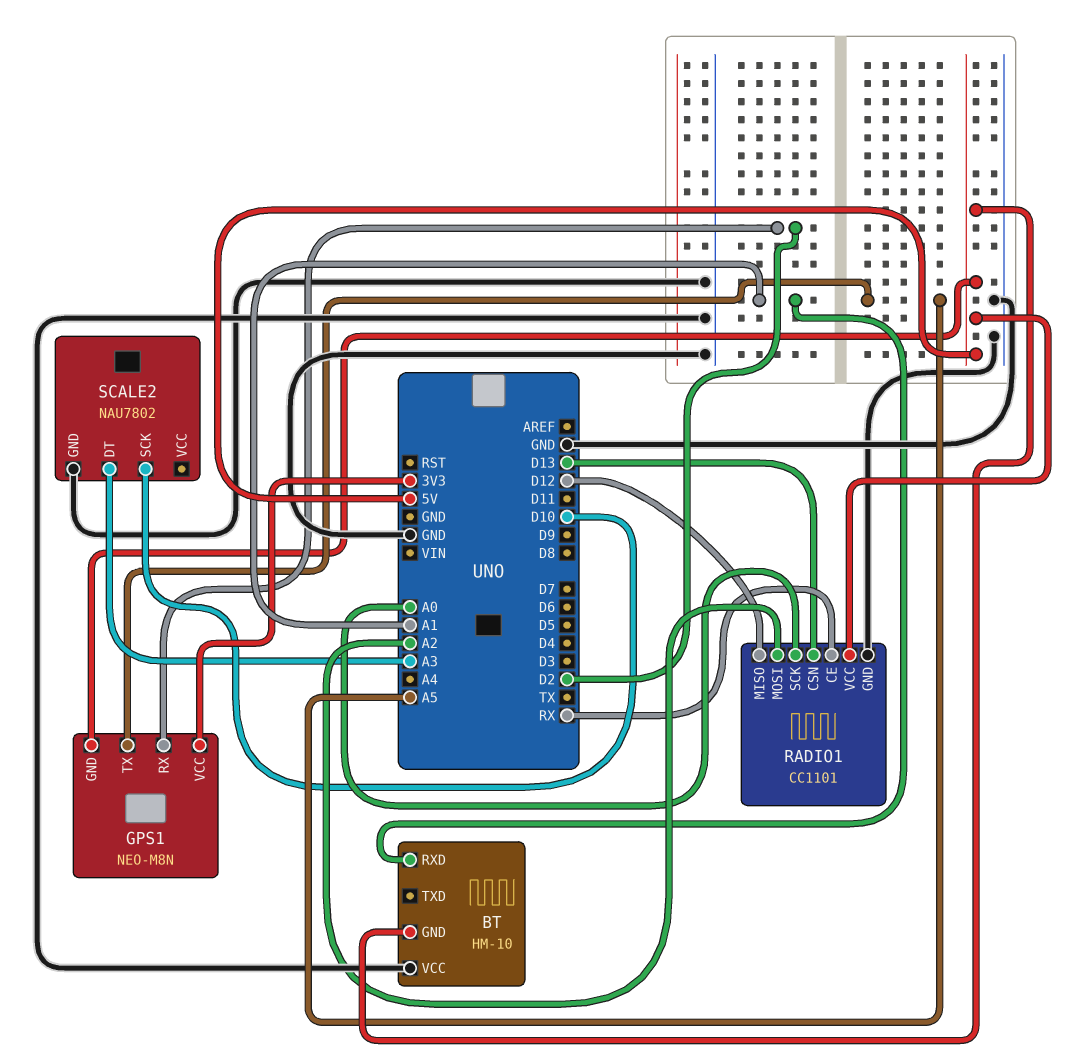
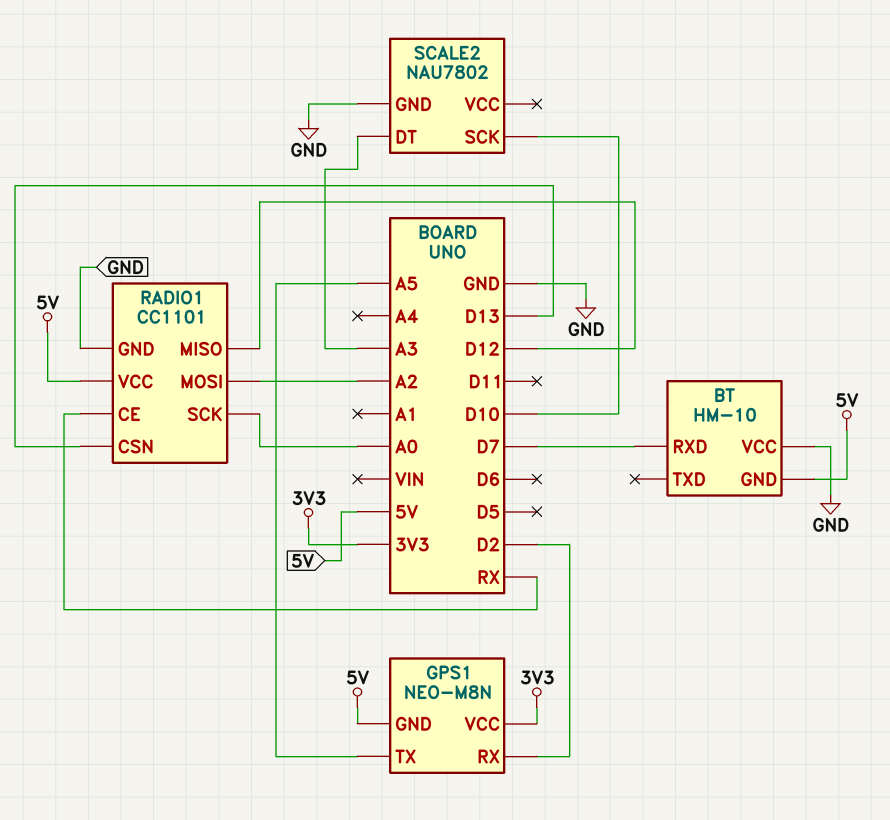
BT pin RXD: A1 -> D7

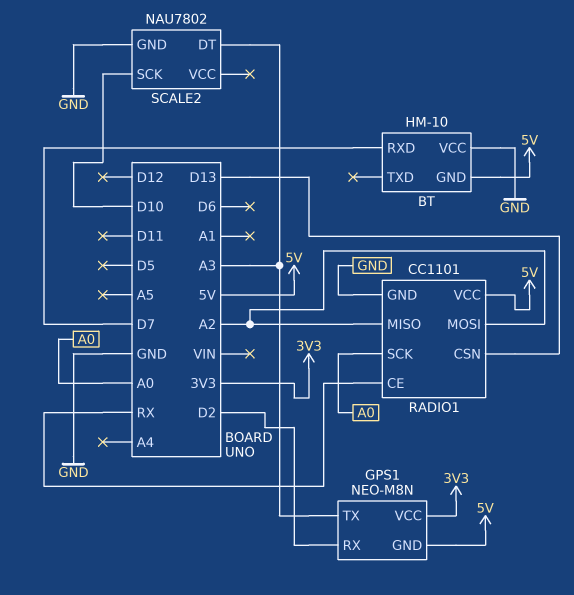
GPS1 pin TX: A5 -> A3
RADIO1 pin MISO: D12 -> A2

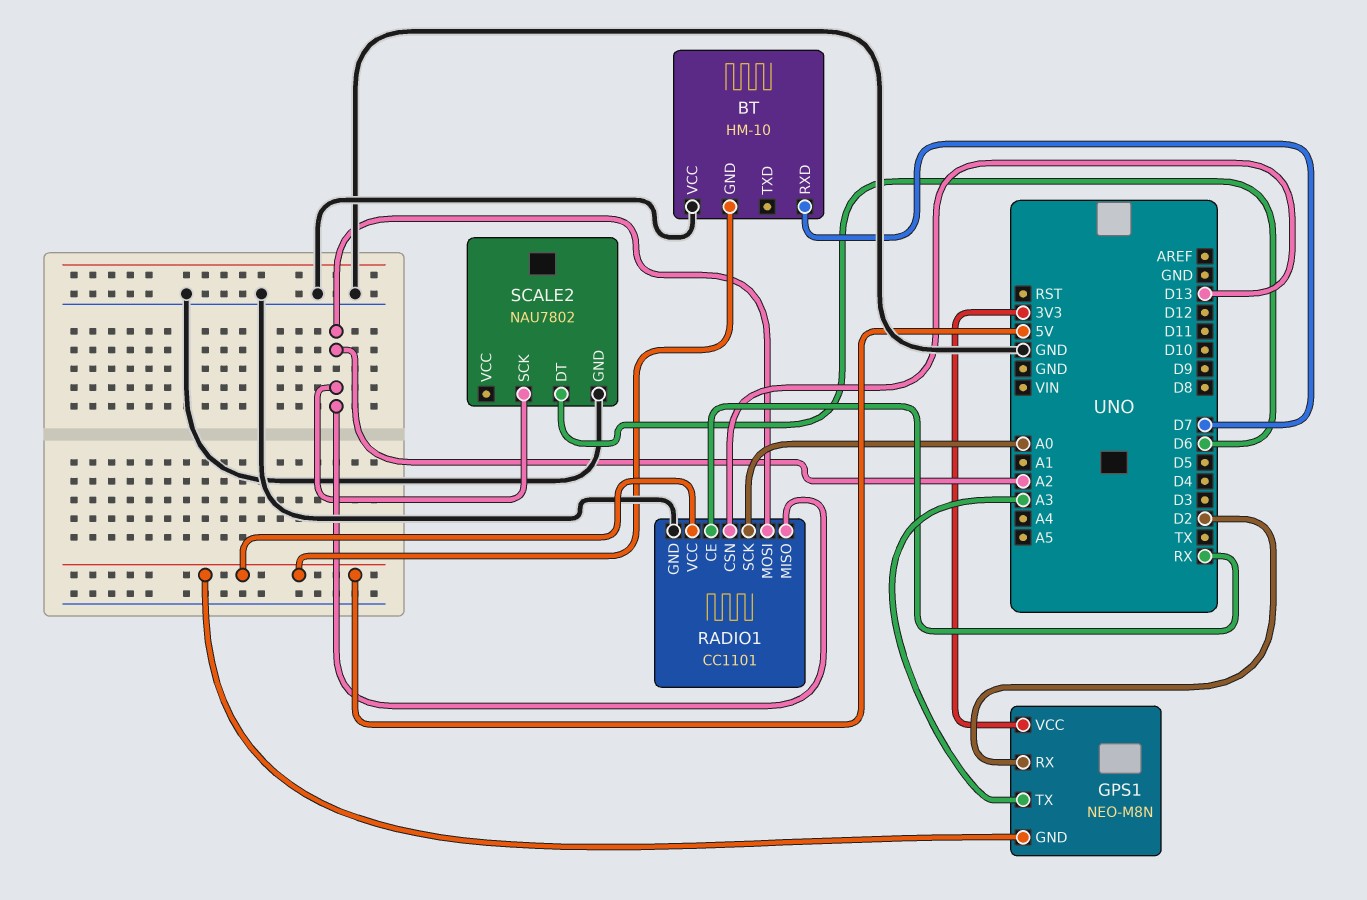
SCALE2 pin DT: A3 -> D6
SCALE2 pin SCK: D10 -> A2

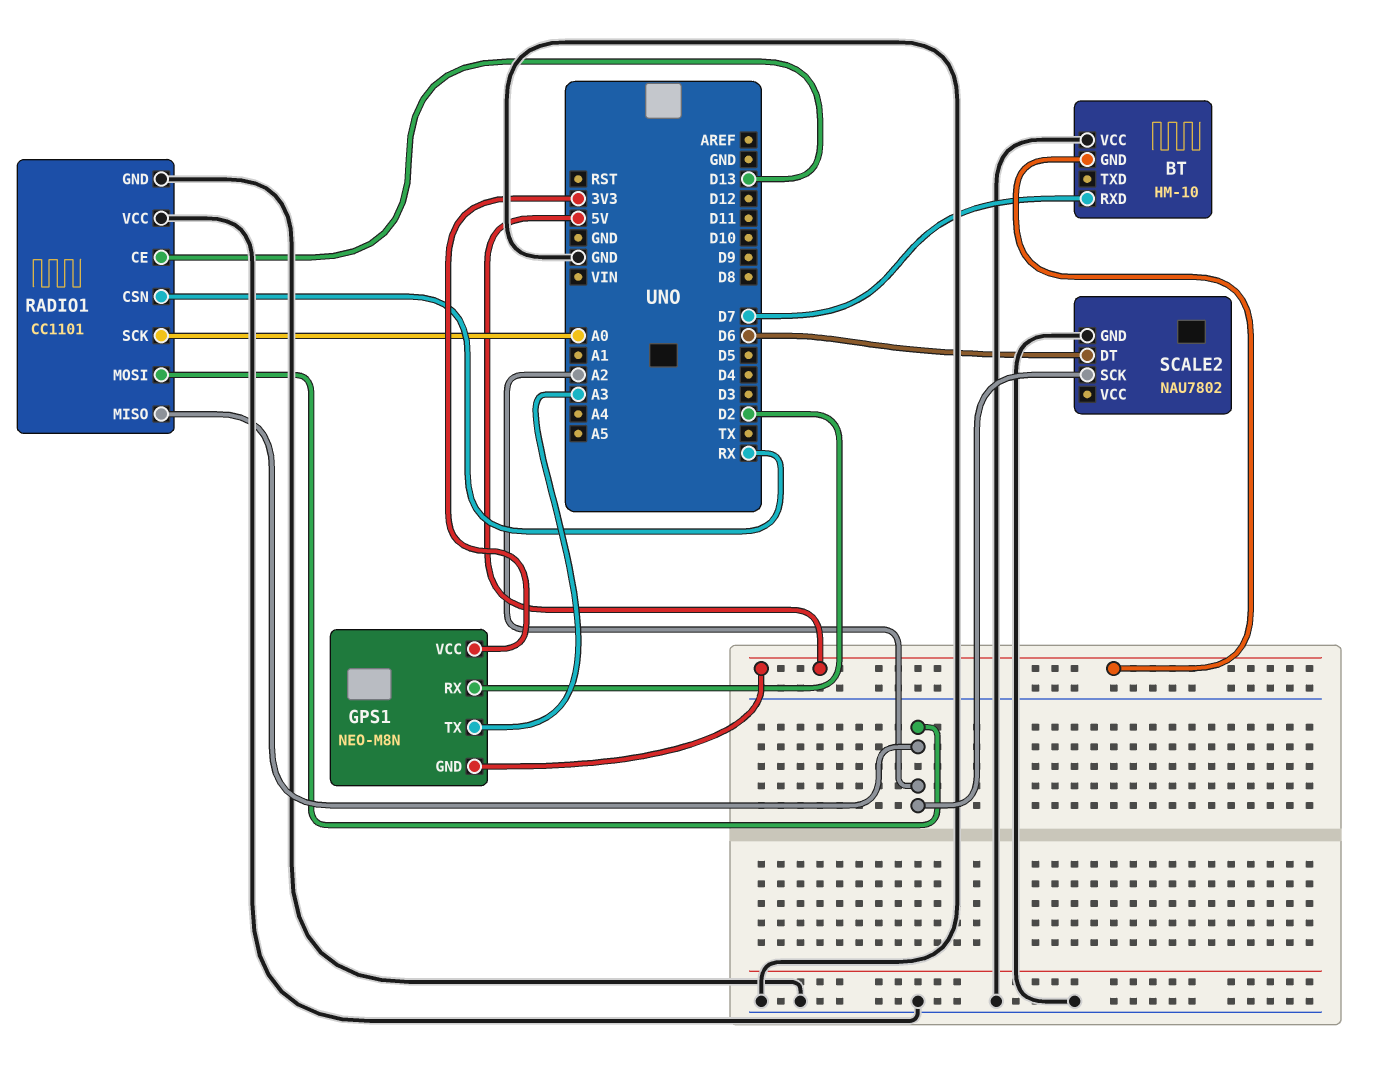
RADIO1 pin CE: RX -> D13
RADIO1 pin CSN: D13 -> RX
RADIO1 pin VCC: 5V -> GND

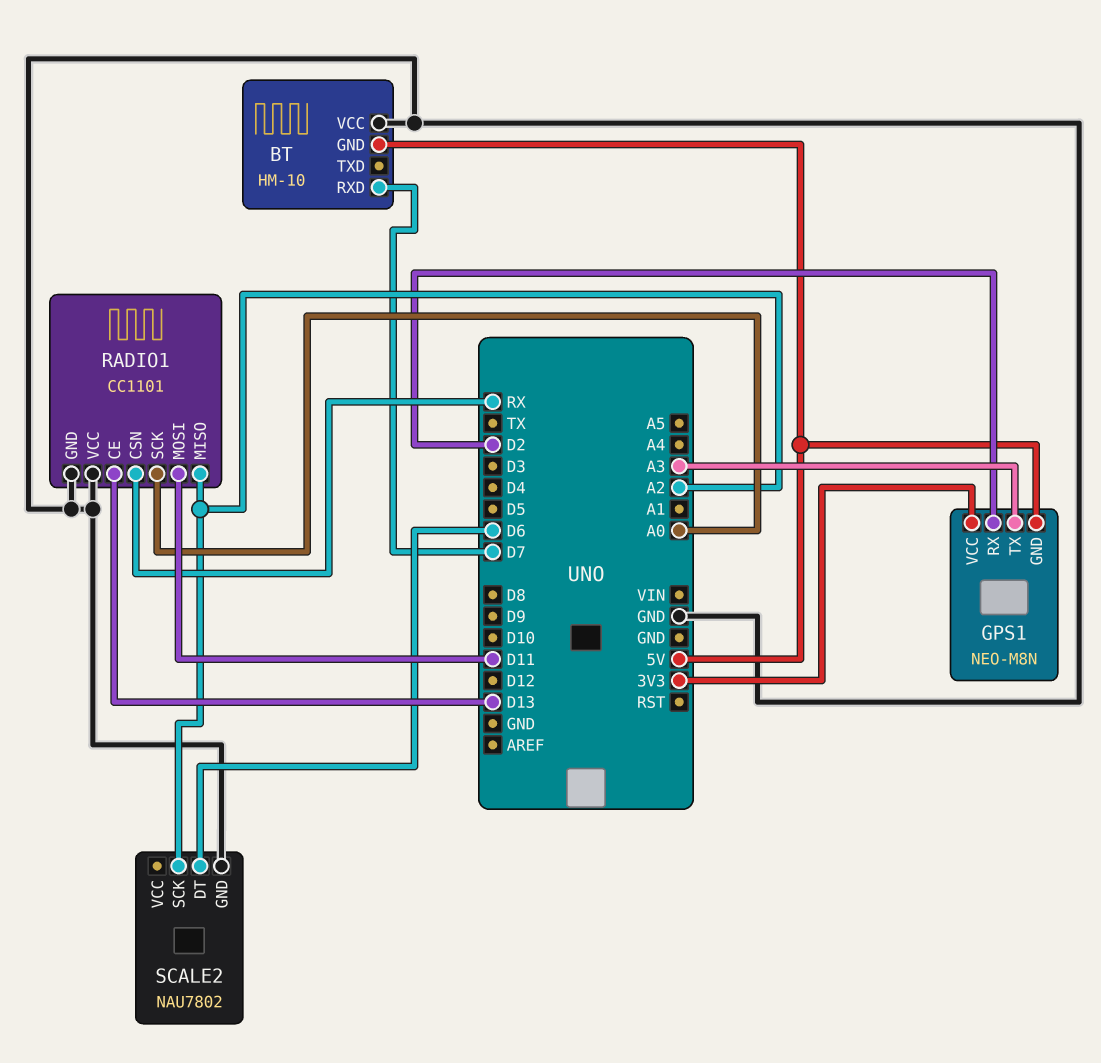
RADIO1 pin MOSI: A2 -> D11

